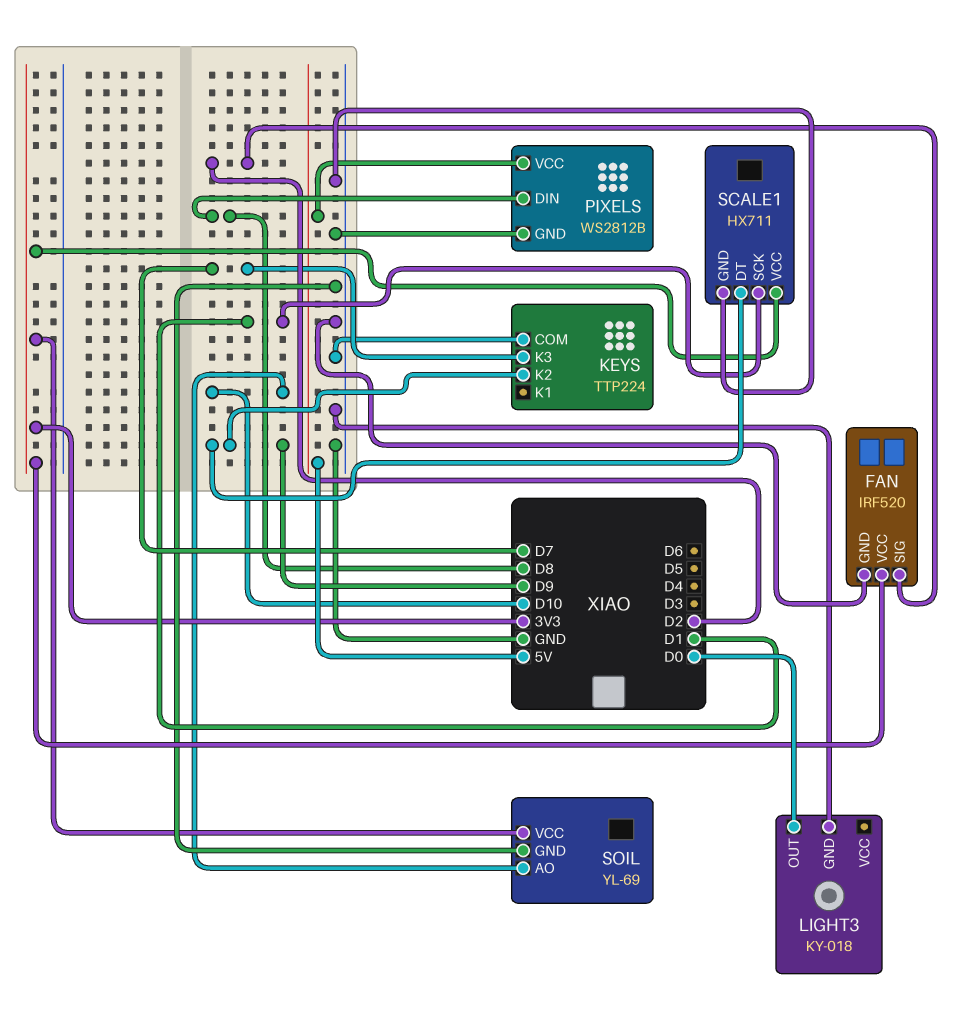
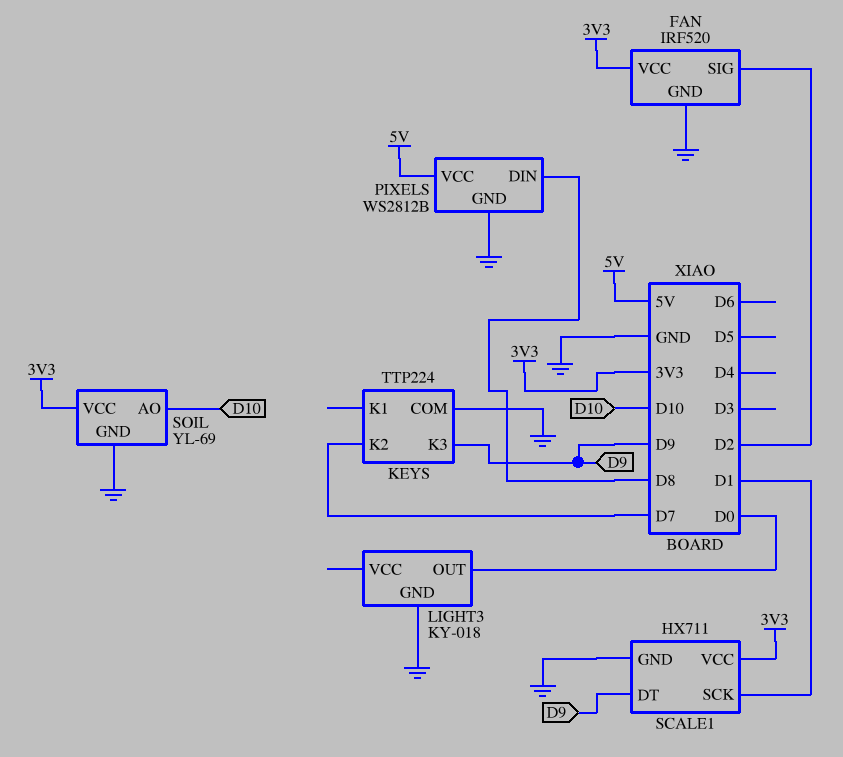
KEYS pin K2: D9 -> D7
KEYS pin K3: D7 -> D9

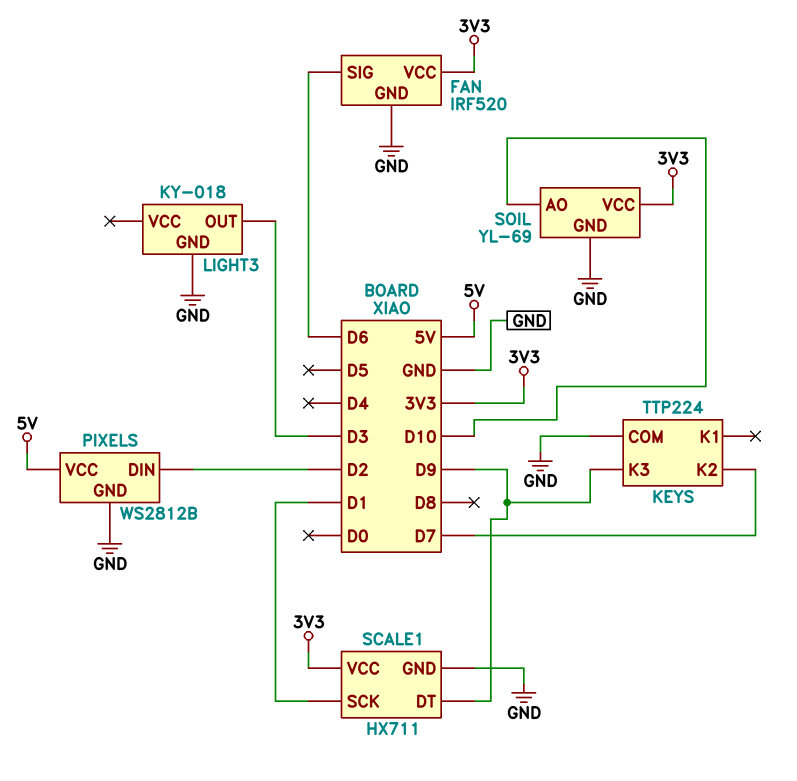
FAN pin SIG: D2 -> D6
LIGHT3 pin OUT: D0 -> D3
PIXELS pin DIN: D8 -> D2

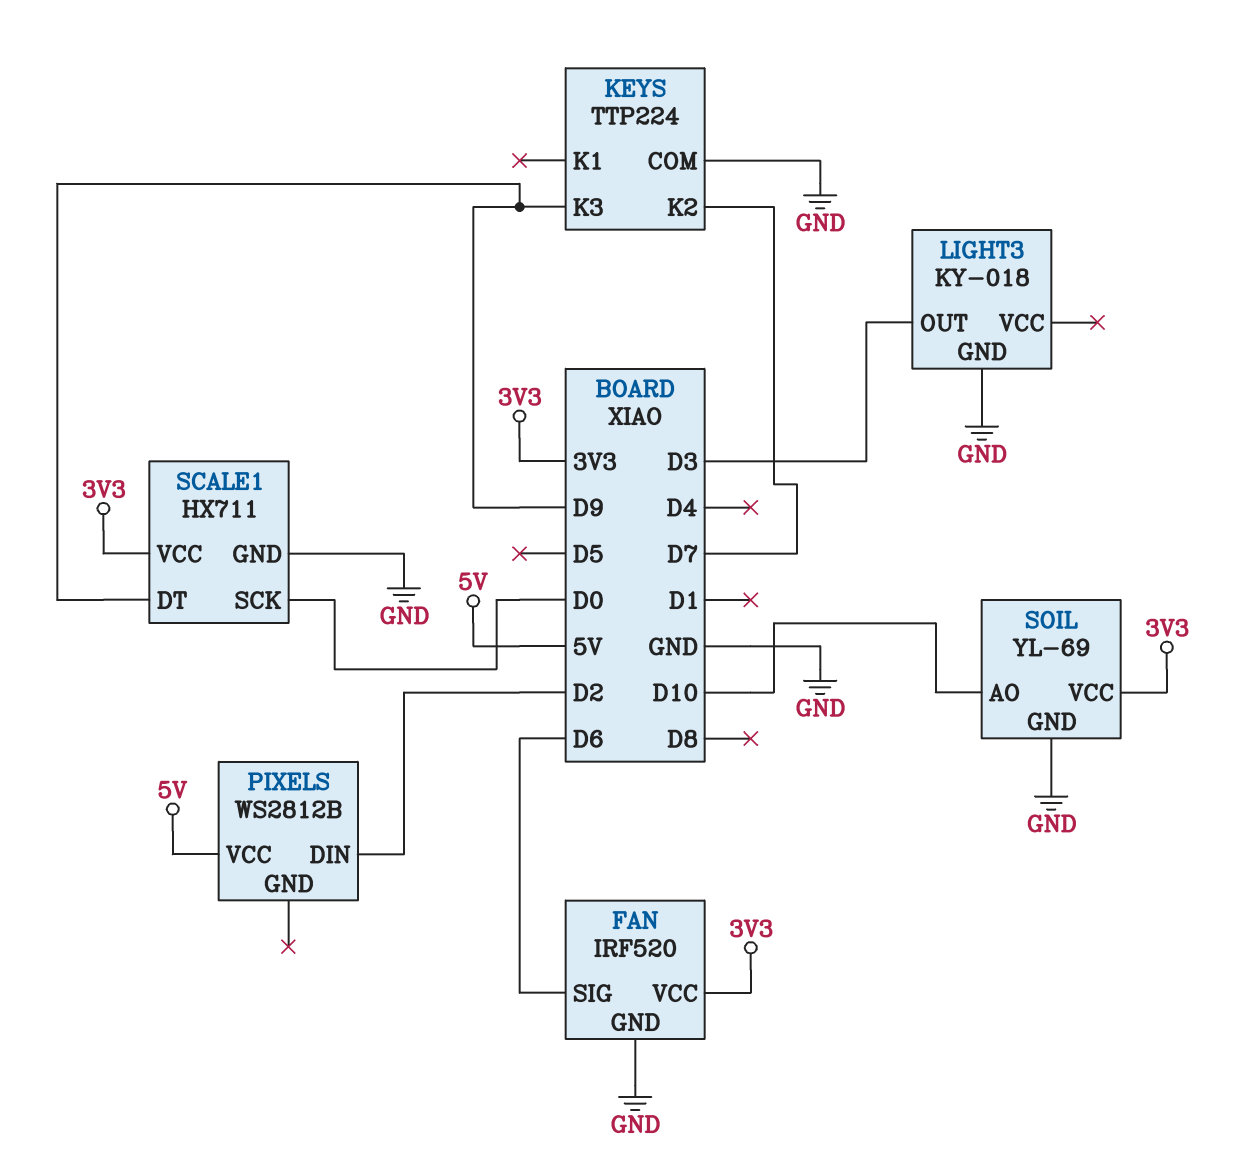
PIXELS pin GND: GND -> none
SCALE1 pin SCK: D1 -> D0

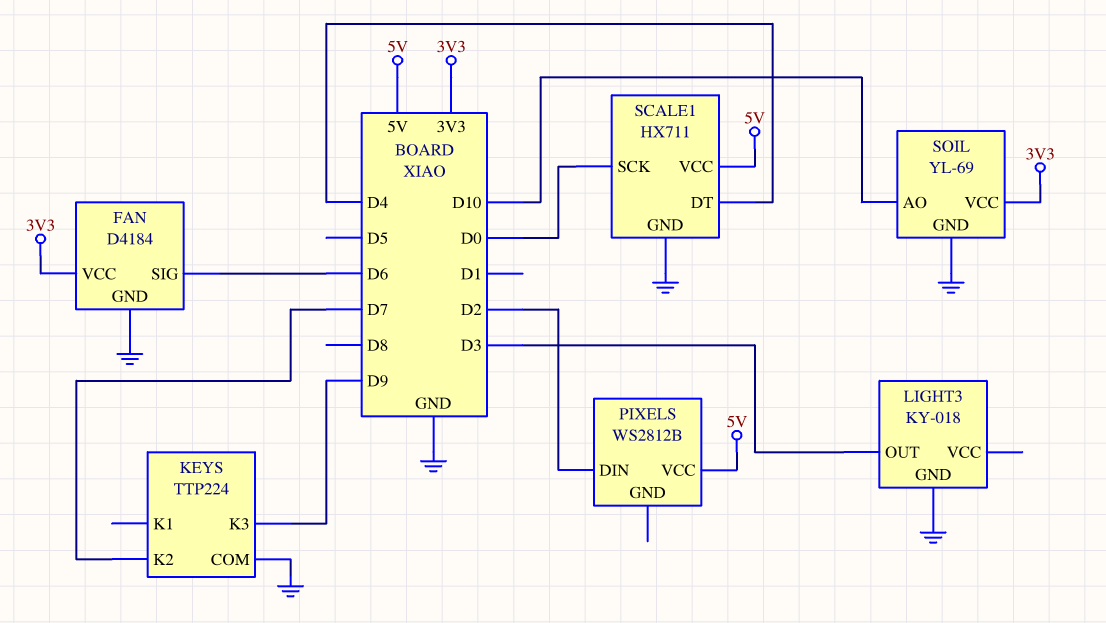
FAN: IRF520 -> D4184
SCALE1 pin DT: D9 -> D4
SCALE1 pin VCC: 3V3 -> 5V

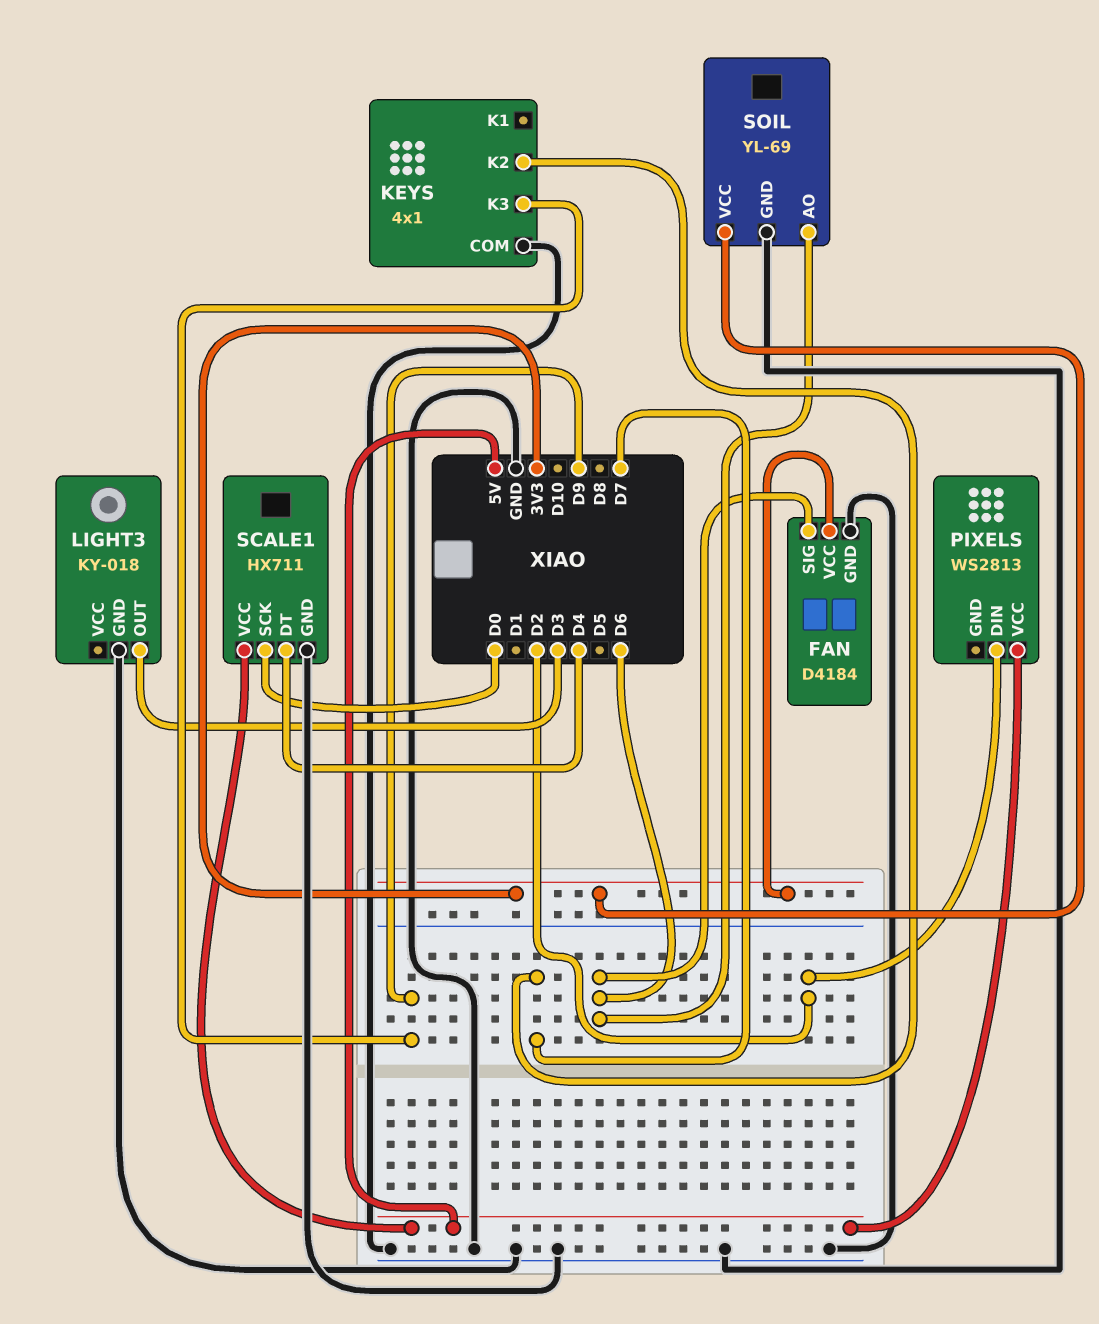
KEYS: TTP224 -> 4x1
PIXELS: WS2812B -> WS2813
SOIL pin AO: D10 -> D6

